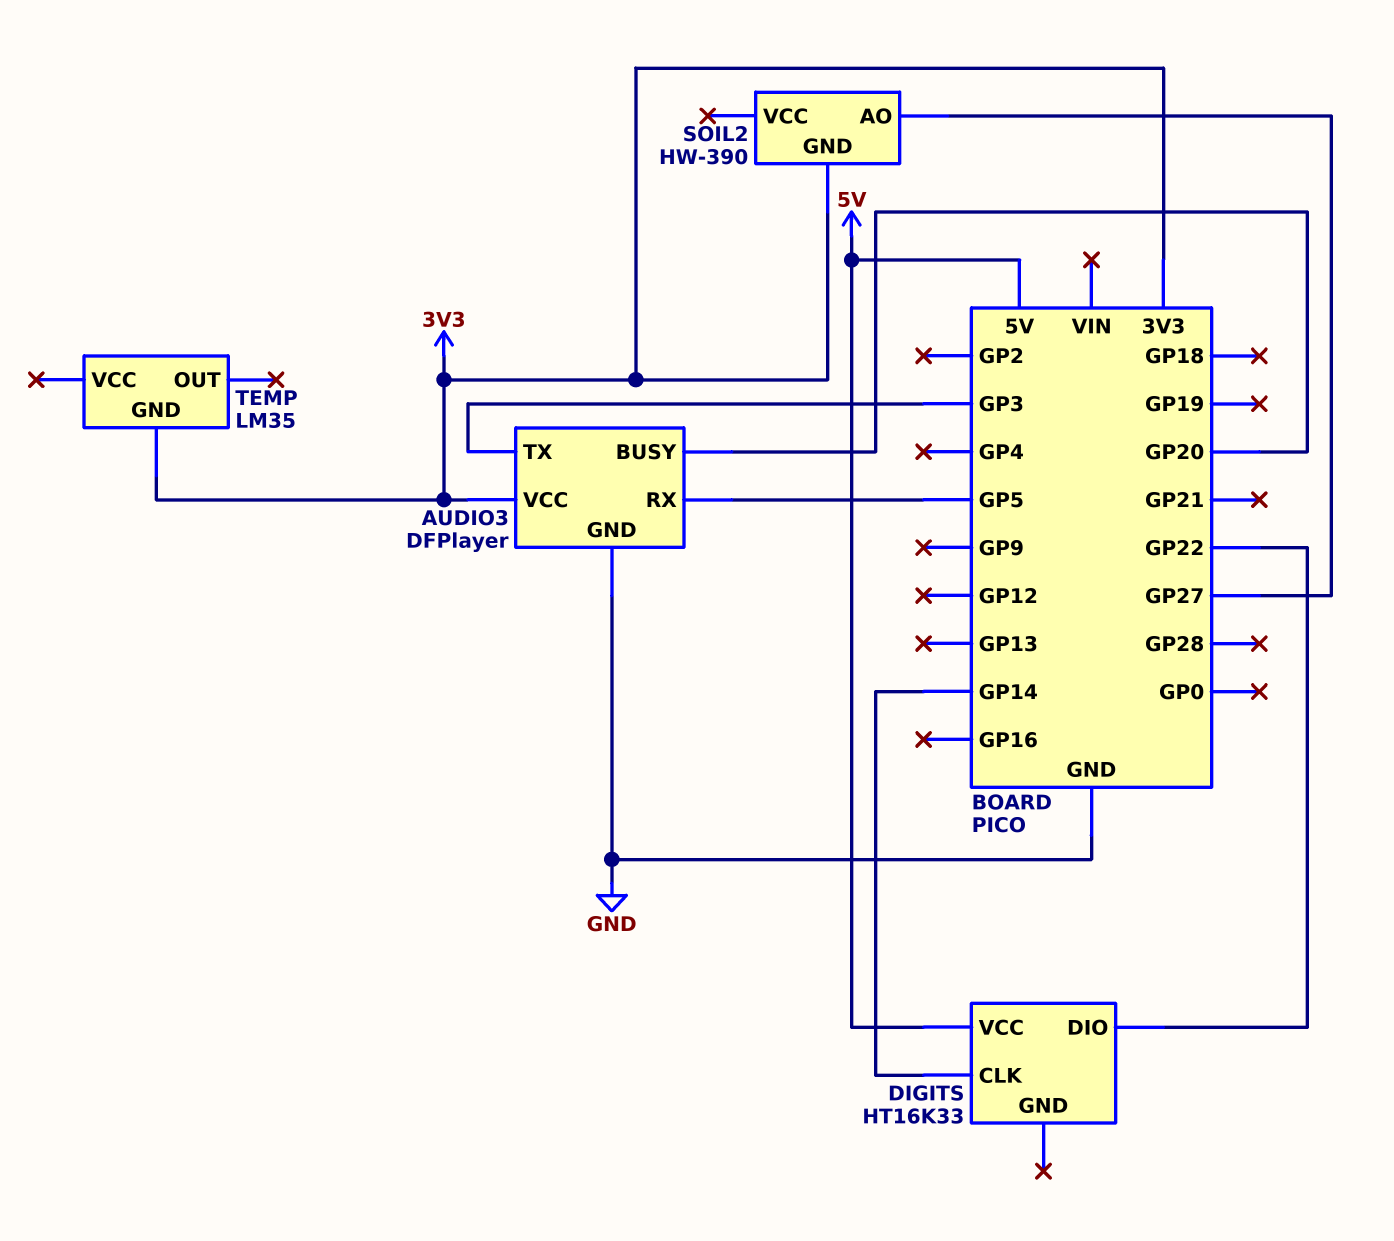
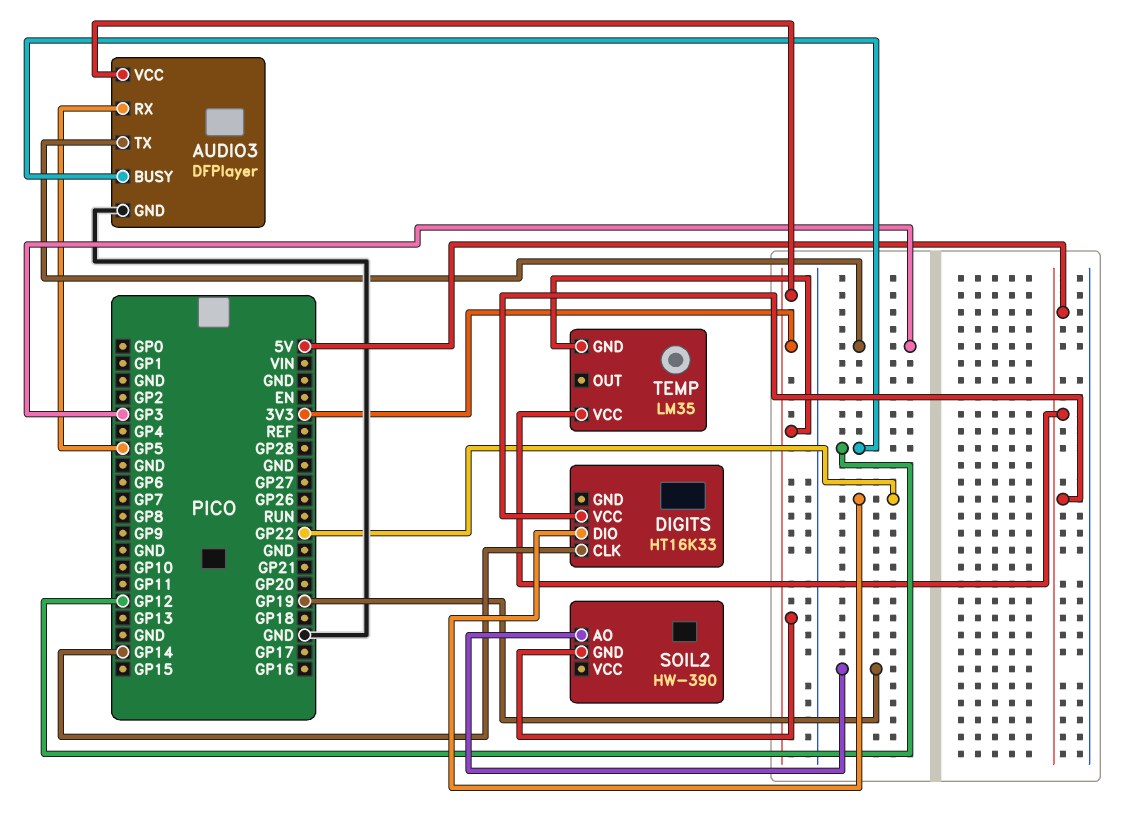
AUDIO3 pin BUSY: GP20 -> GP12
SOIL2 pin AO: GP27 -> GP19
TEMP pin VCC: none -> 5V

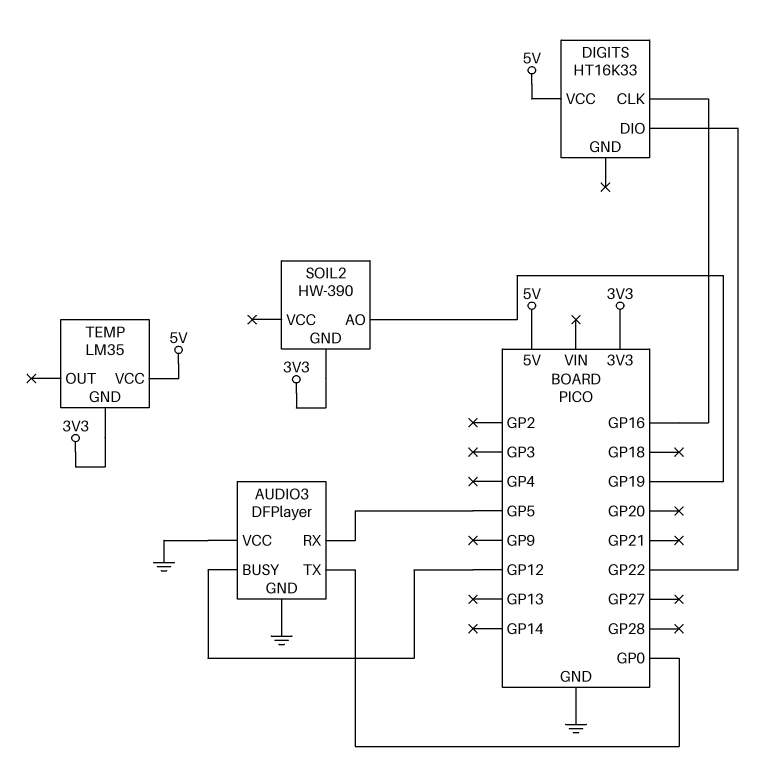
AUDIO3 pin TX: GP3 -> GP0
AUDIO3 pin VCC: 3V3 -> GND
DIGITS pin CLK: GP14 -> GP16

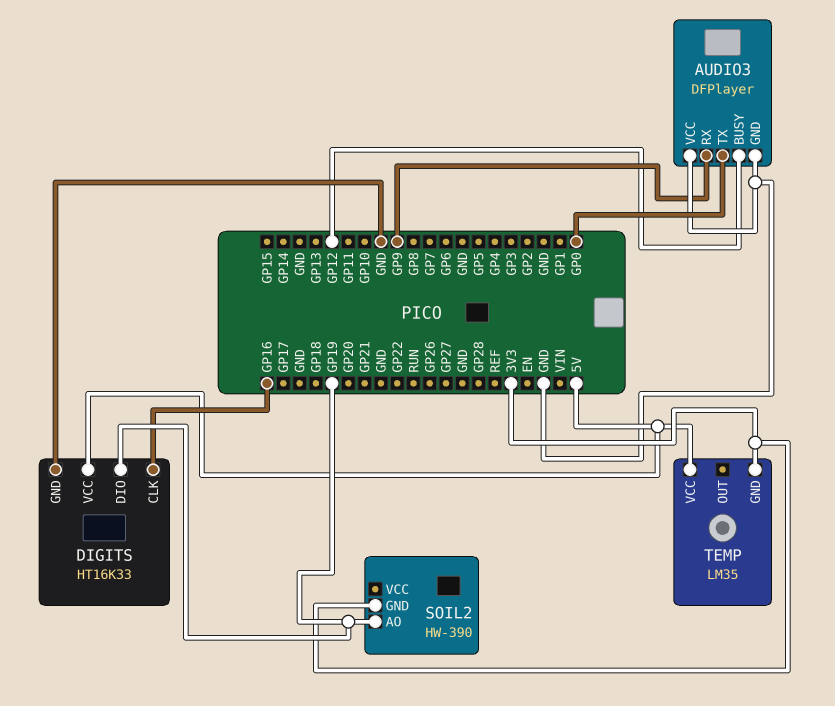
AUDIO3 pin RX: GP5 -> GP9
DIGITS pin DIO: GP22 -> GP19
DIGITS pin GND: none -> GND

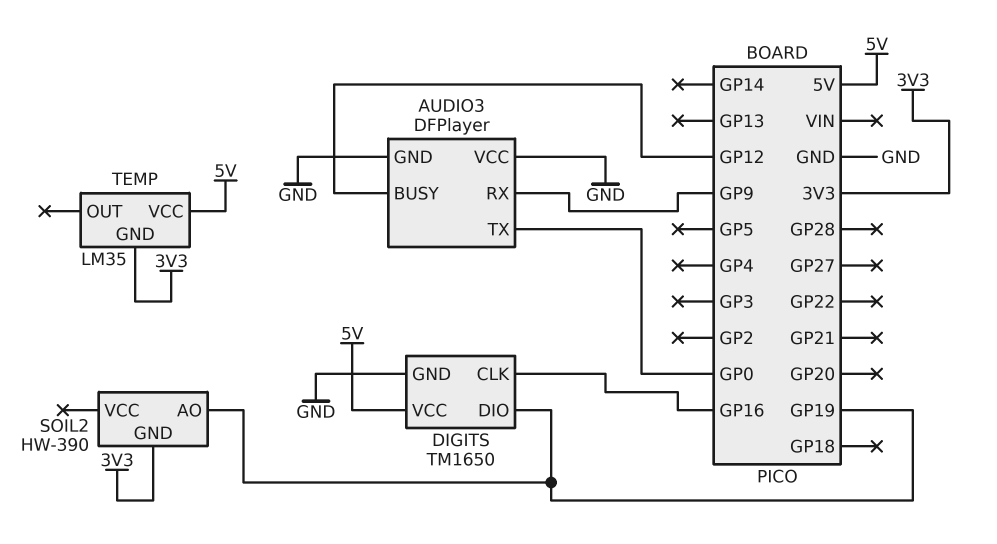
DIGITS: HT16K33 -> TM1650

